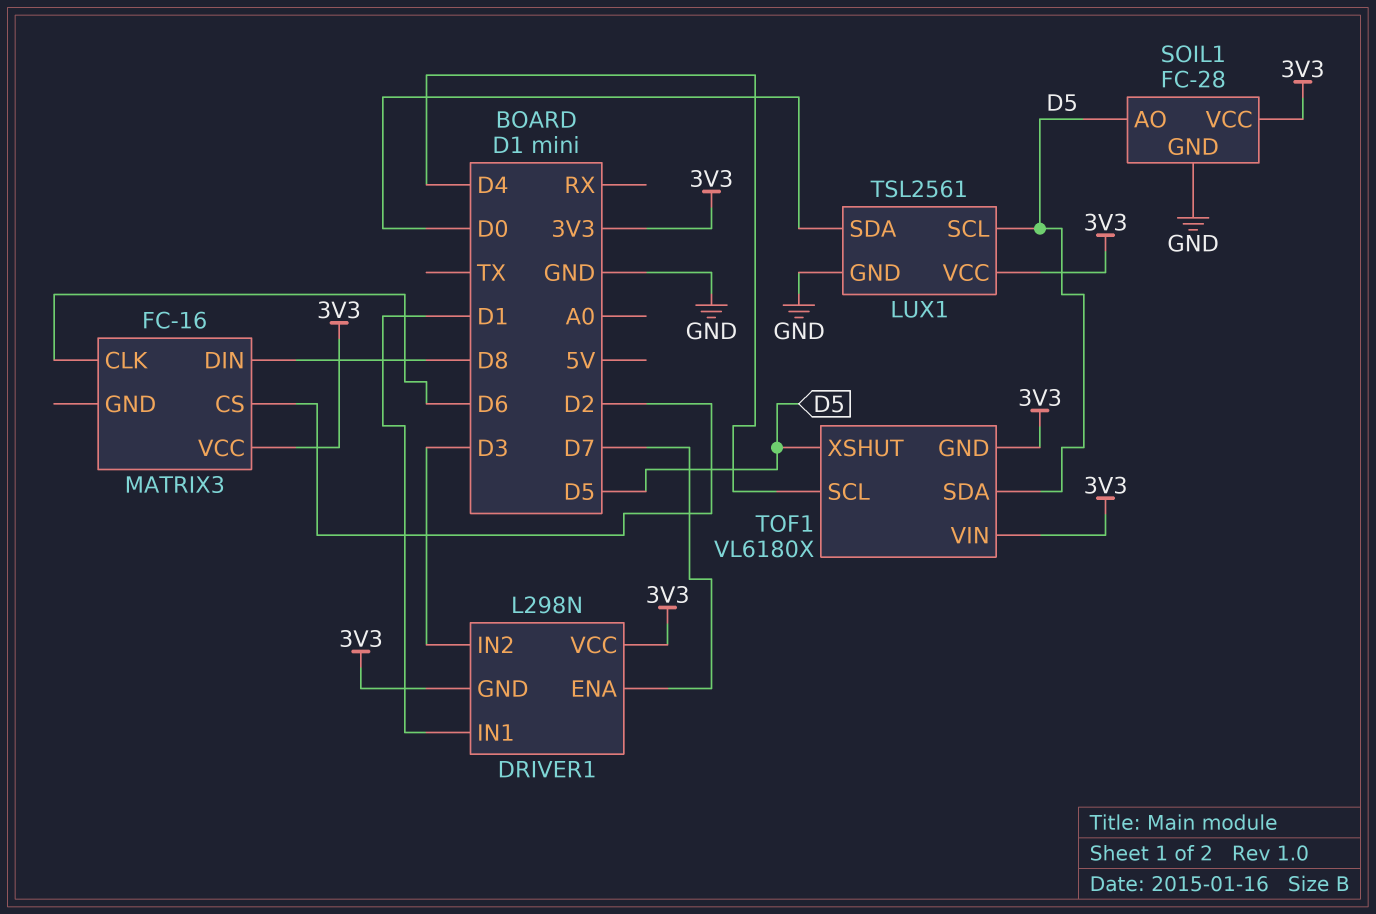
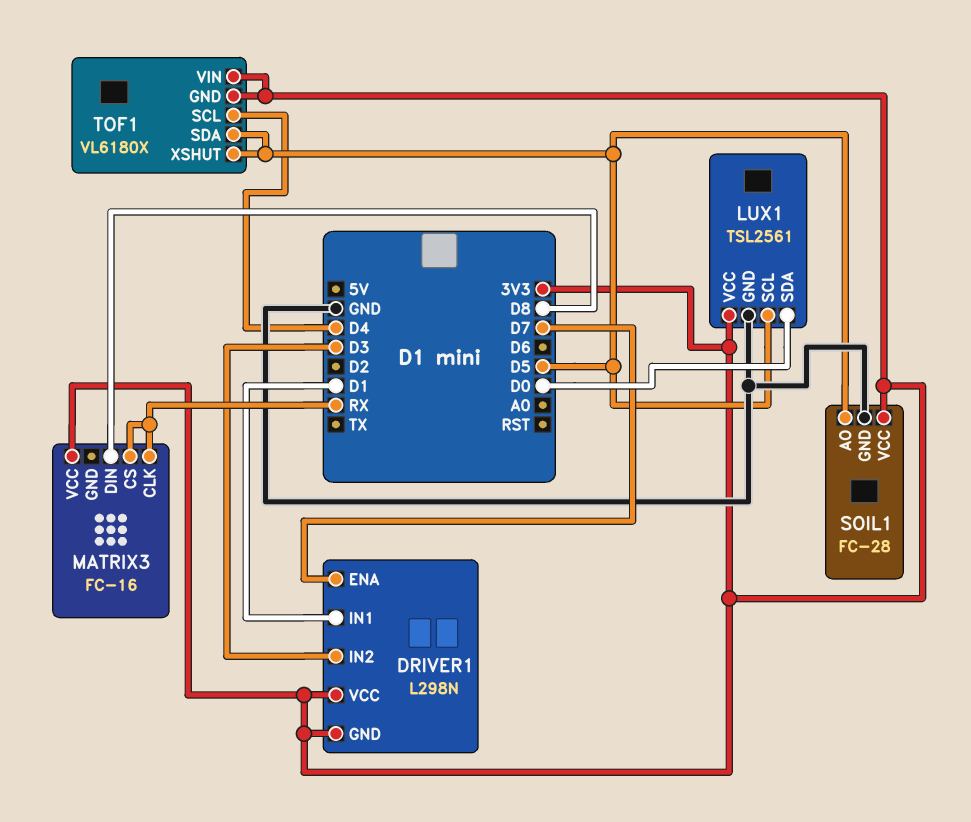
MATRIX3 pin CLK: D6 -> RX
MATRIX3 pin CS: D2 -> RX

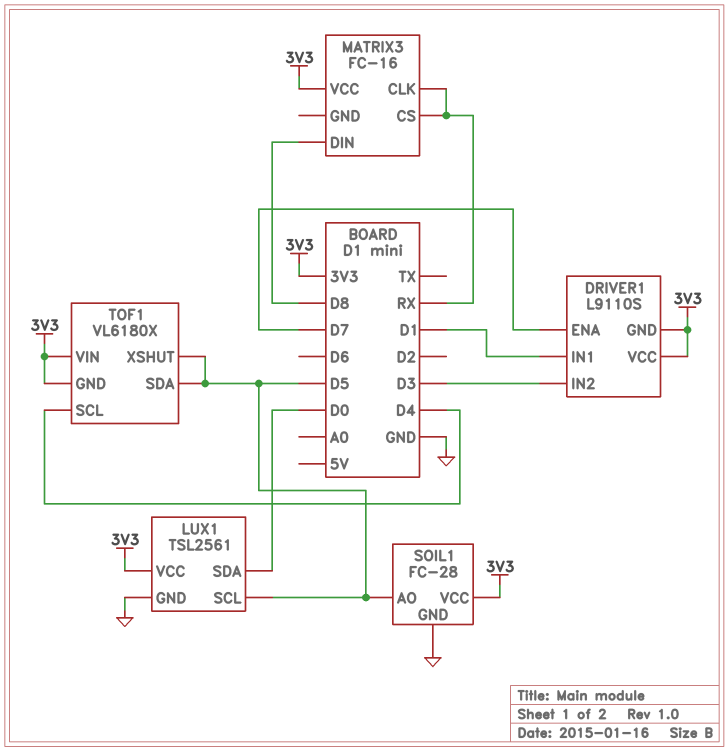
DRIVER1: L298N -> L9110S

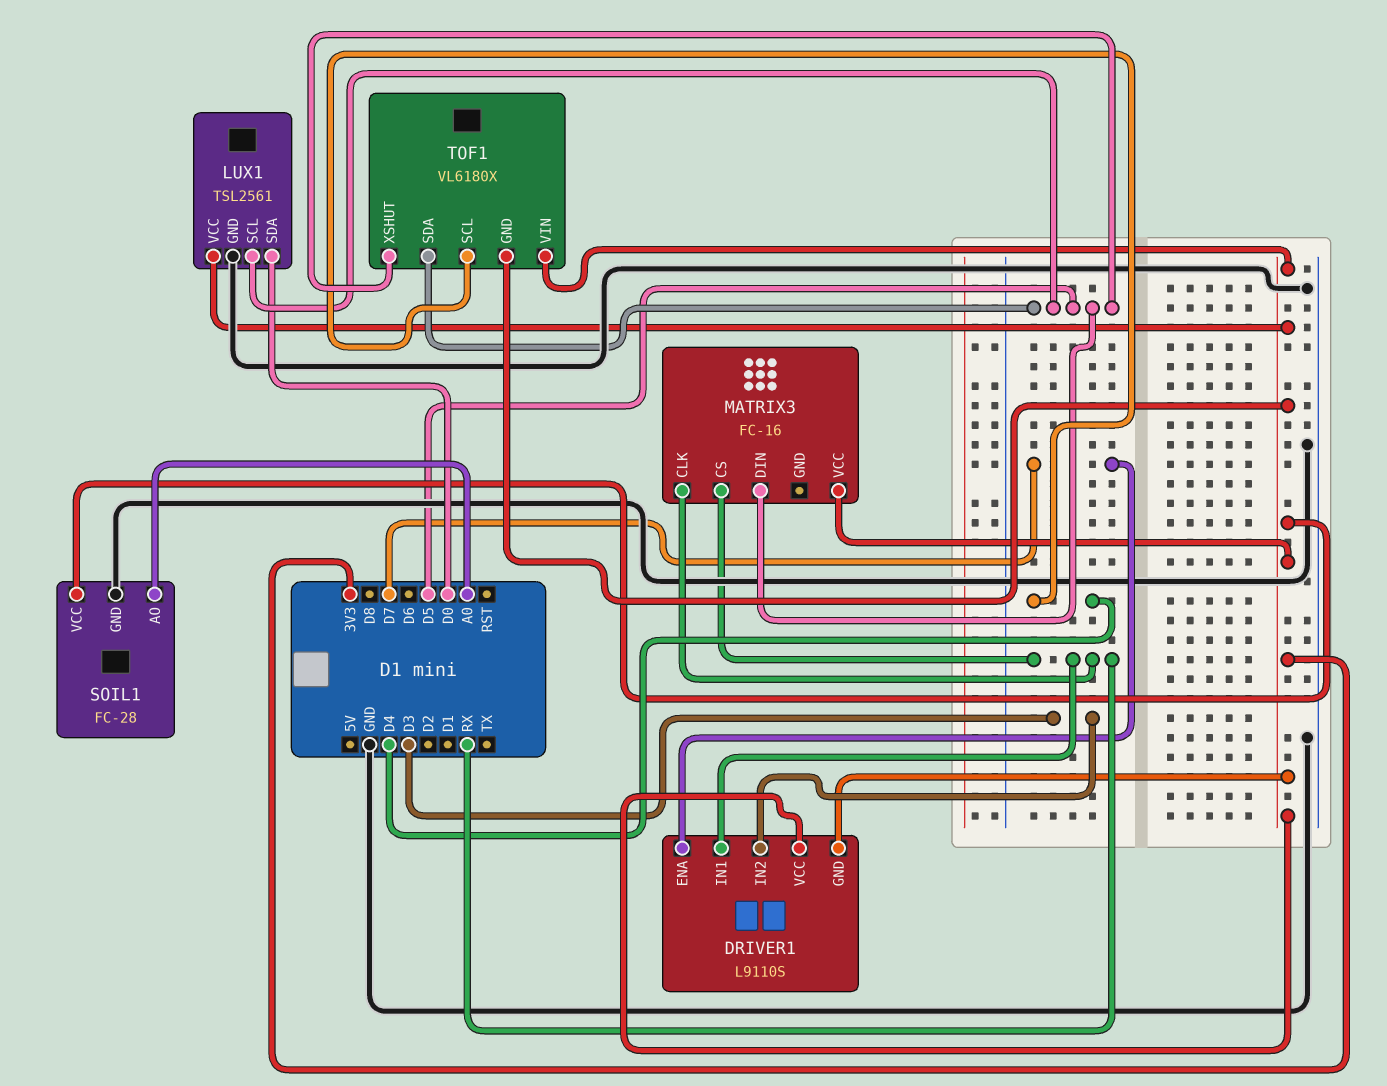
DRIVER1 pin IN1: D1 -> RX
MATRIX3 pin DIN: D8 -> D5
SOIL1 pin AO: D5 -> A0

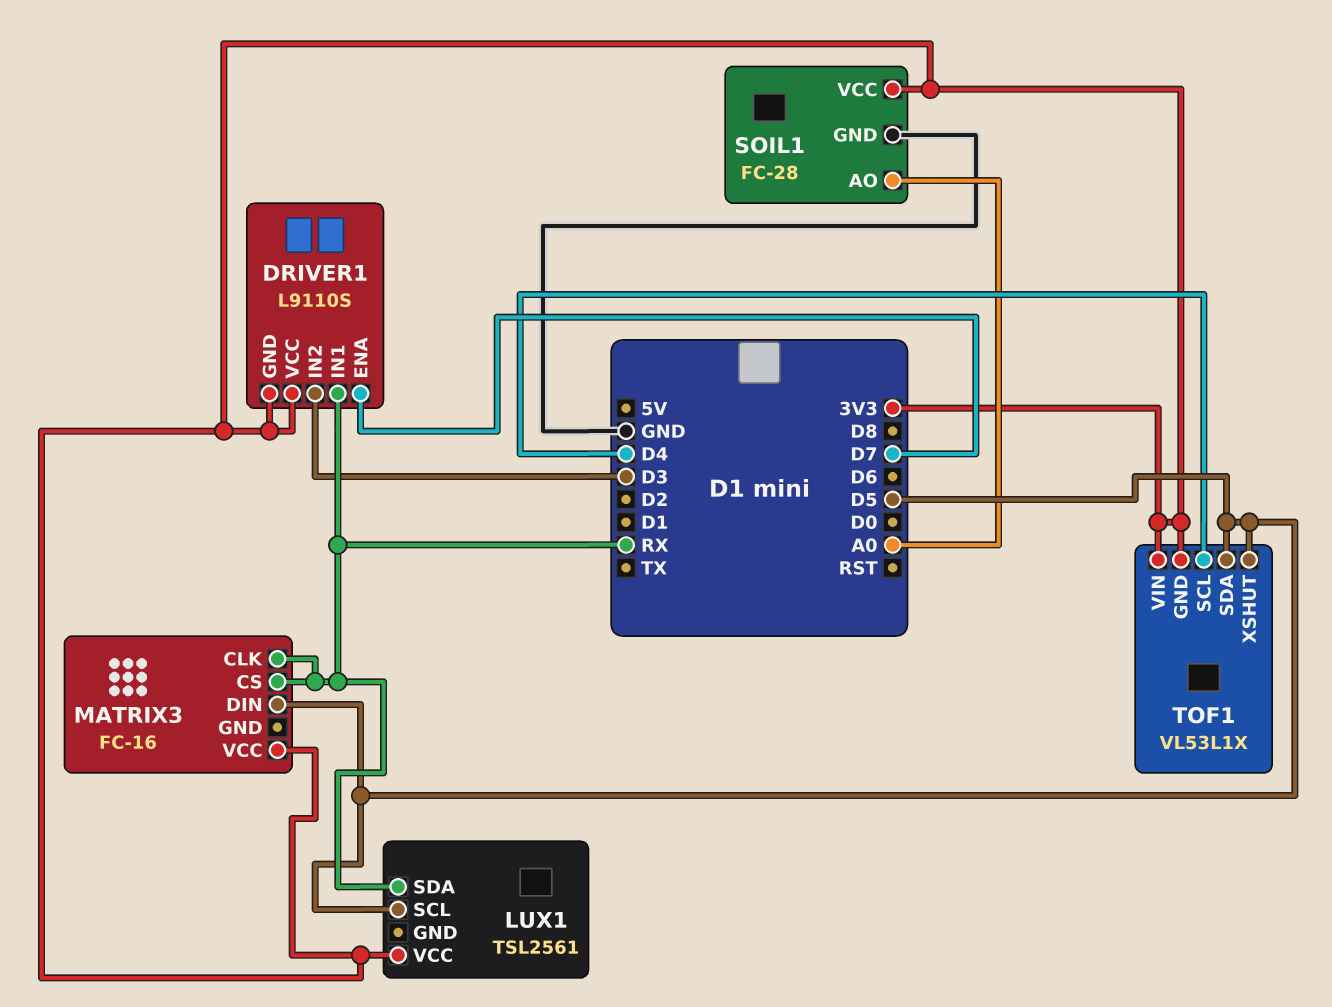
LUX1 pin GND: GND -> none
LUX1 pin SDA: D0 -> RX
TOF1: VL6180X -> VL53L1X

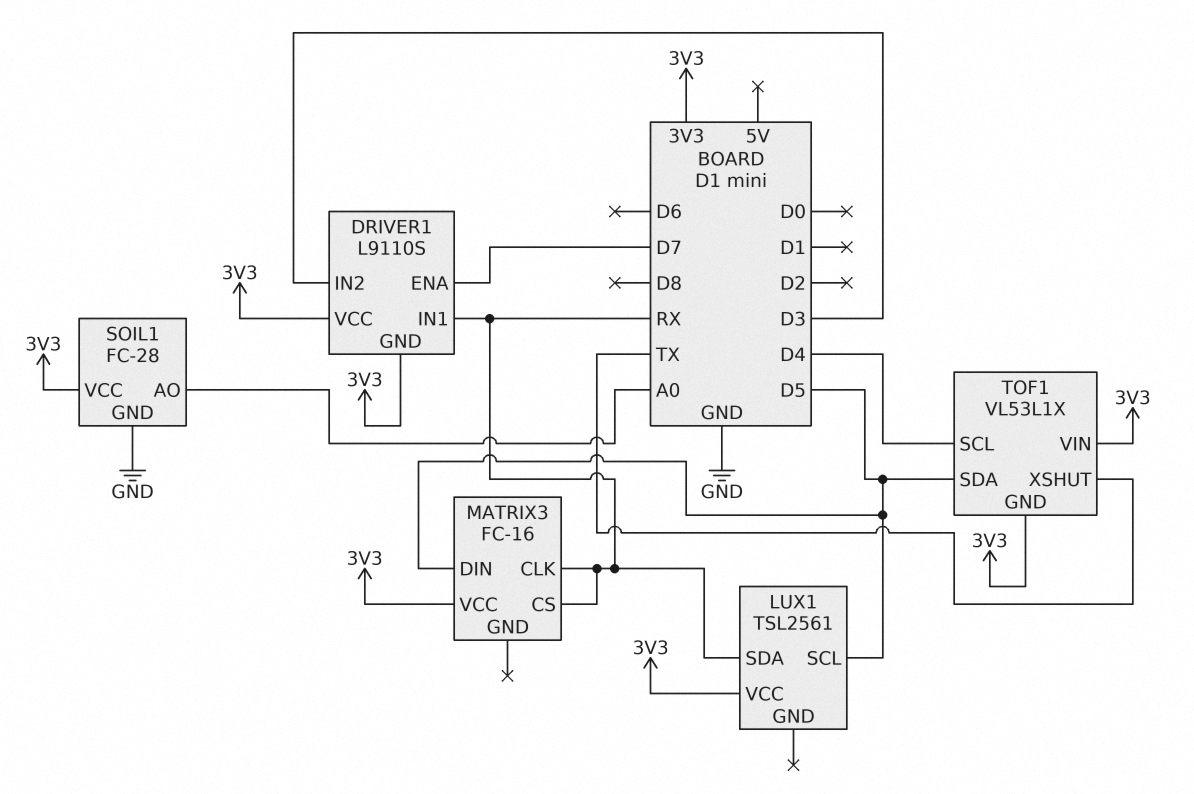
TOF1 pin XSHUT: D5 -> TX

